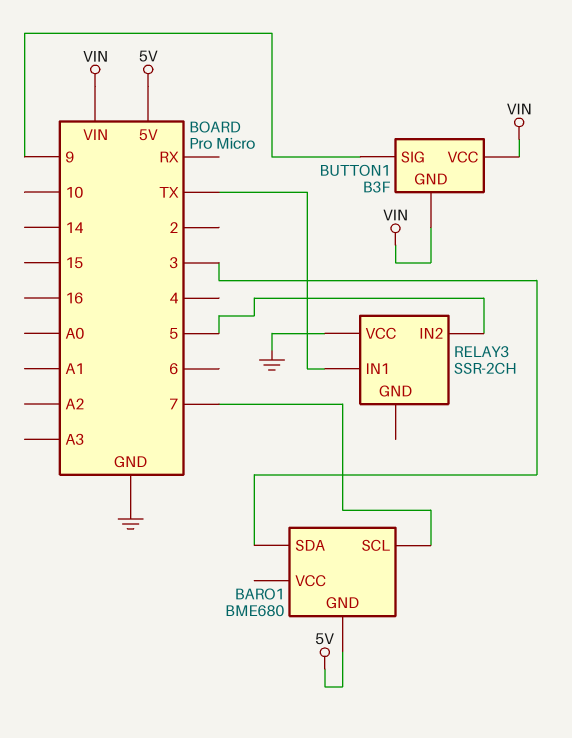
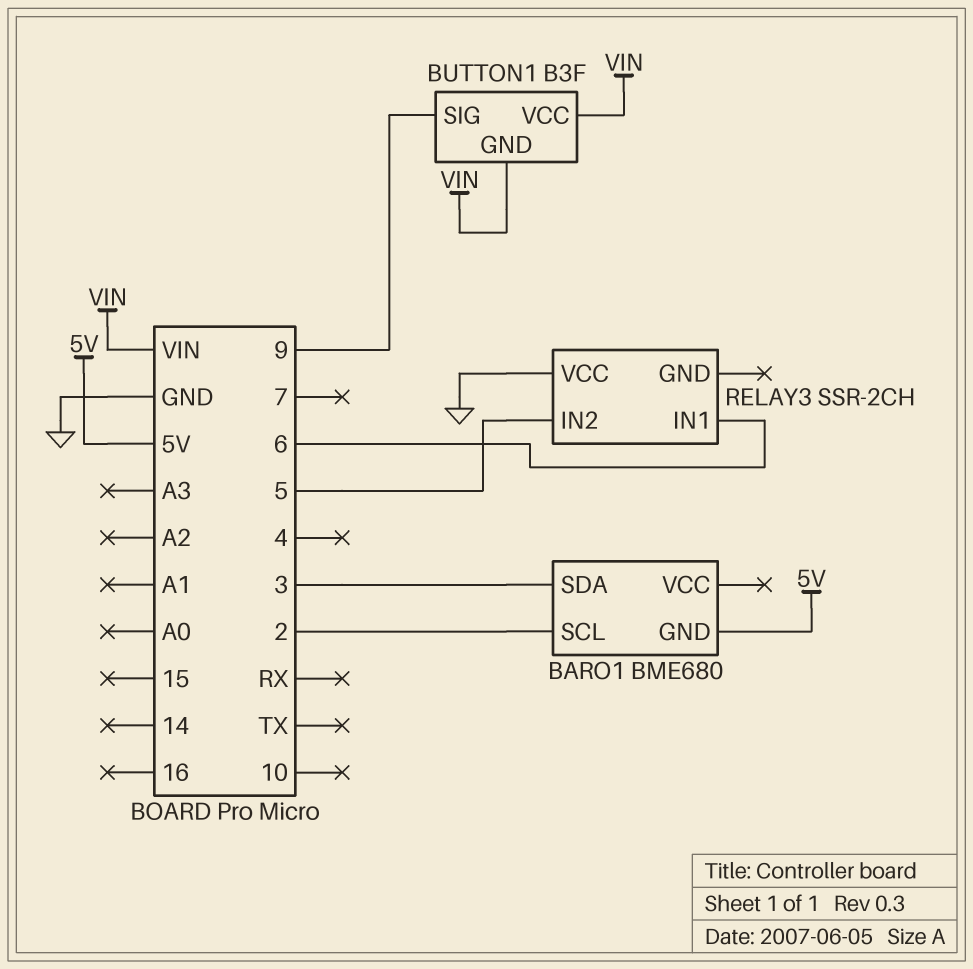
BARO1 pin SCL: 7 -> 2
RELAY3 pin IN1: TX -> 6

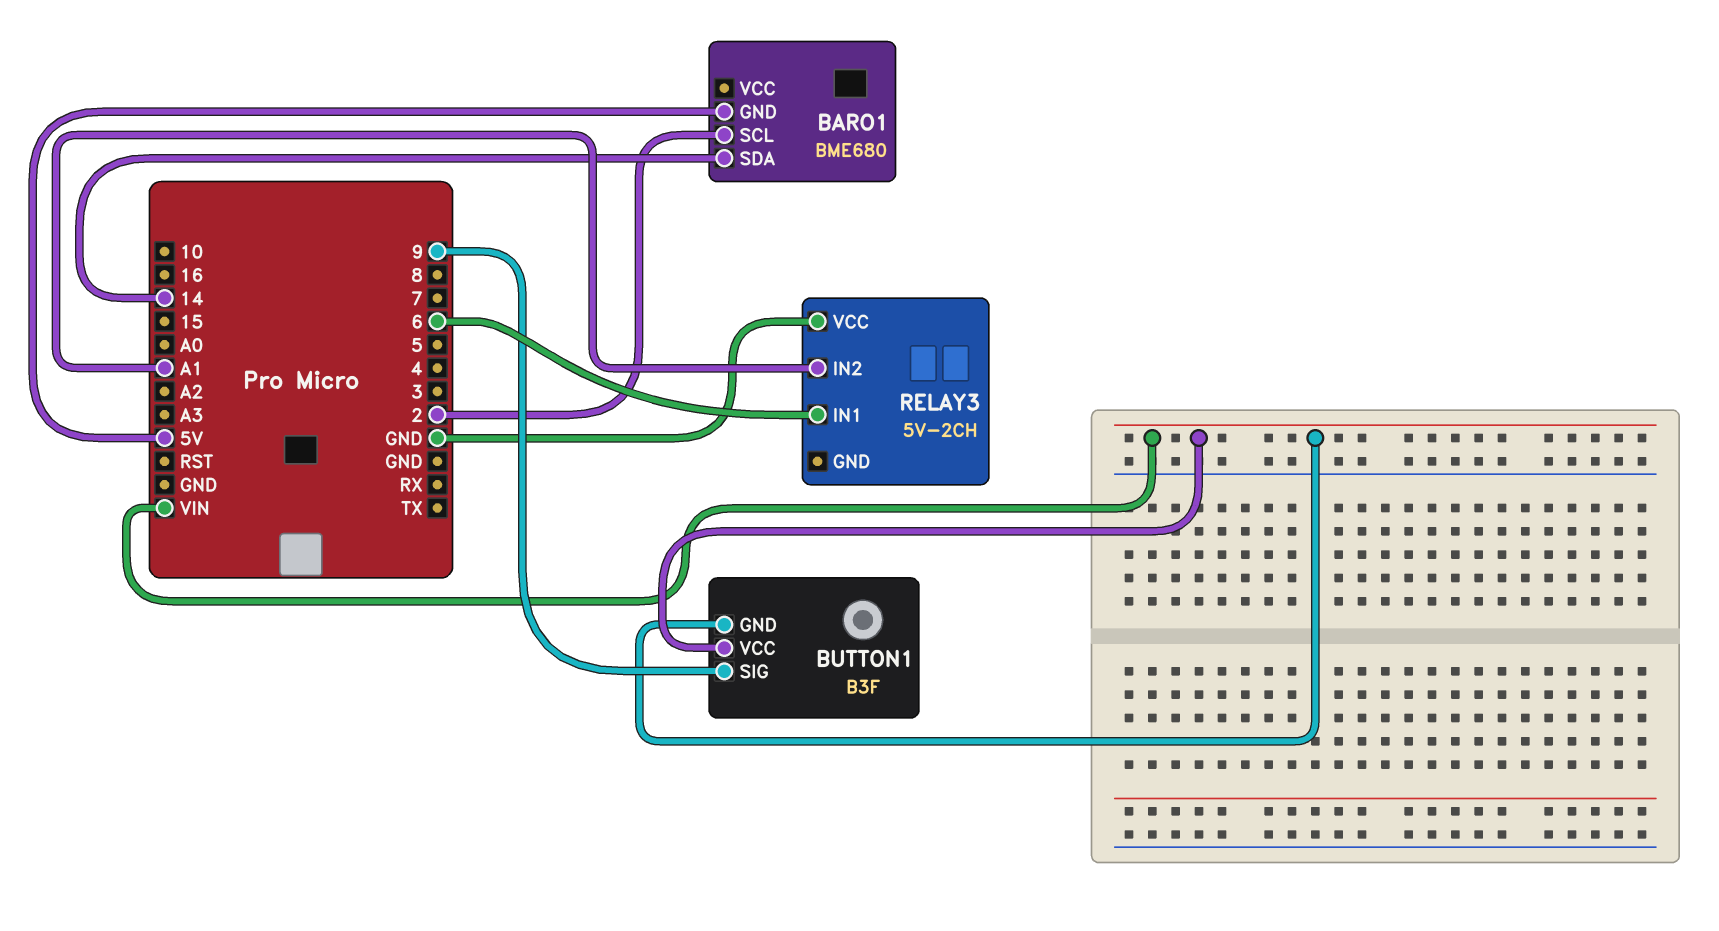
BARO1 pin SDA: 3 -> 14
RELAY3: SSR-2CH -> 5V-2CH
RELAY3 pin IN2: 5 -> A1

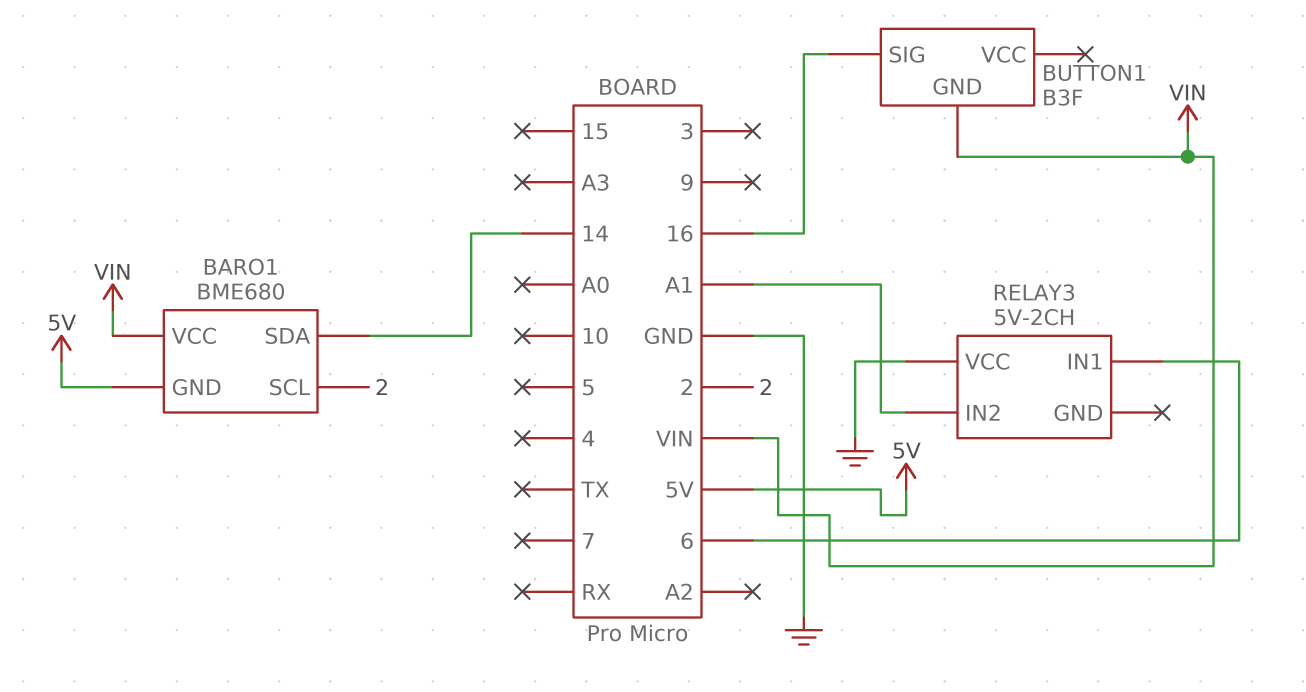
BARO1 pin VCC: none -> VIN
BUTTON1 pin SIG: 9 -> 16
BUTTON1 pin VCC: VIN -> none

